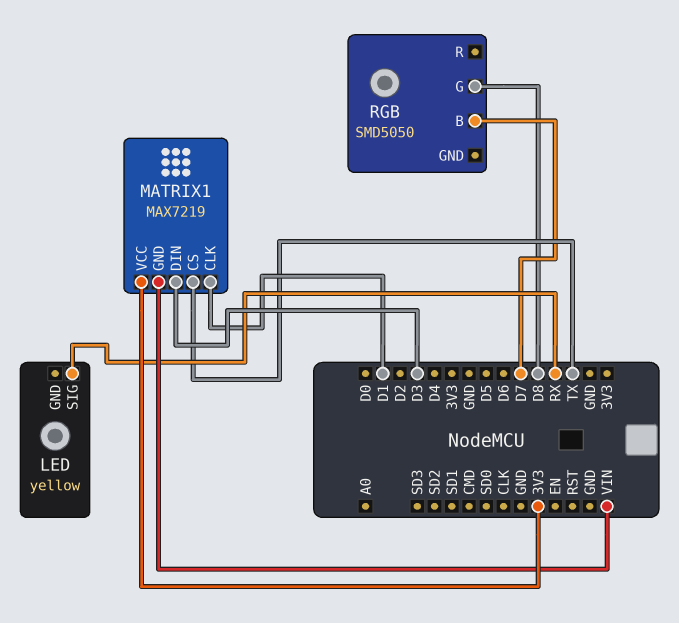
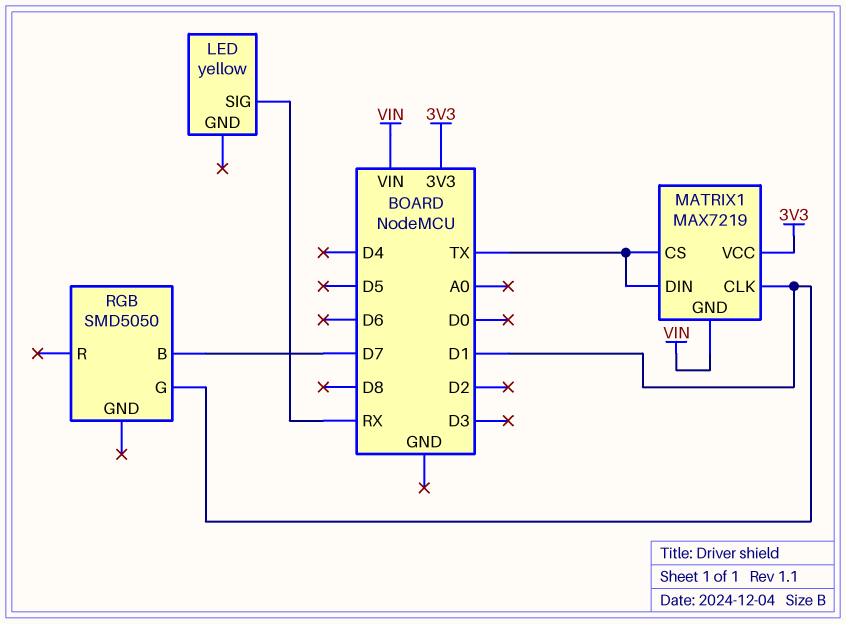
MATRIX1 pin DIN: D3 -> TX
RGB pin G: D8 -> D1

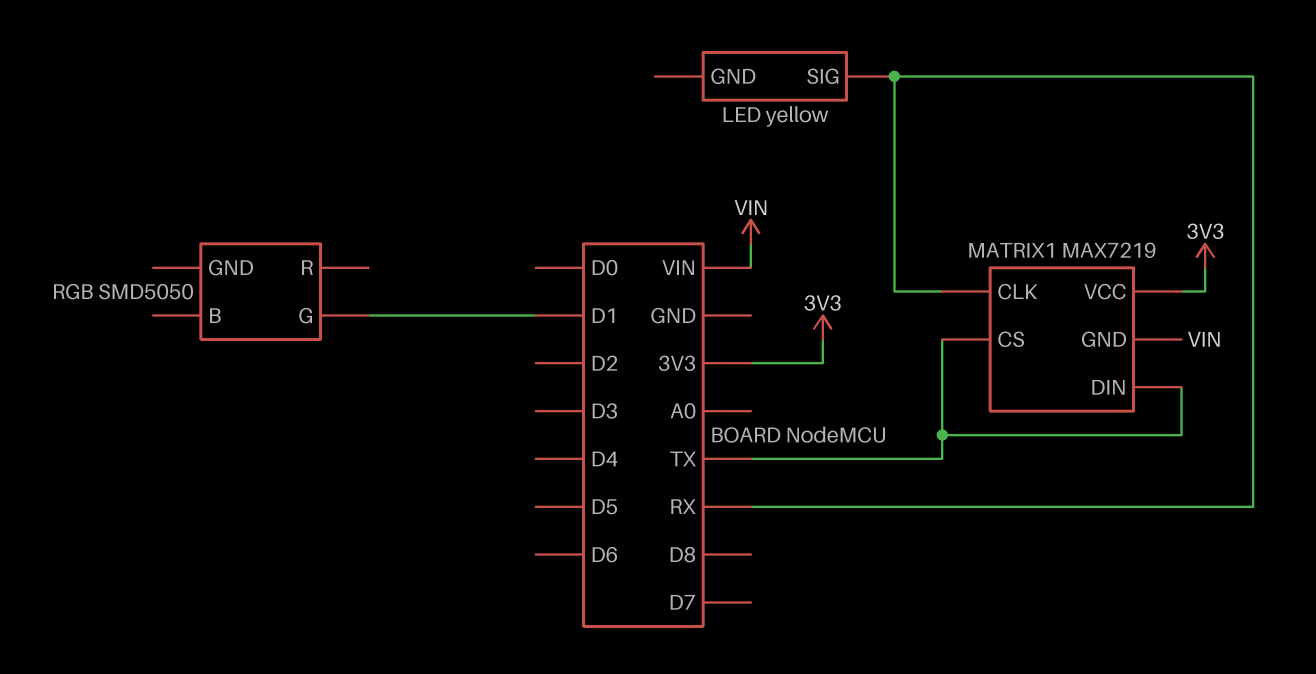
MATRIX1 pin CLK: D1 -> RX
RGB pin B: D7 -> none

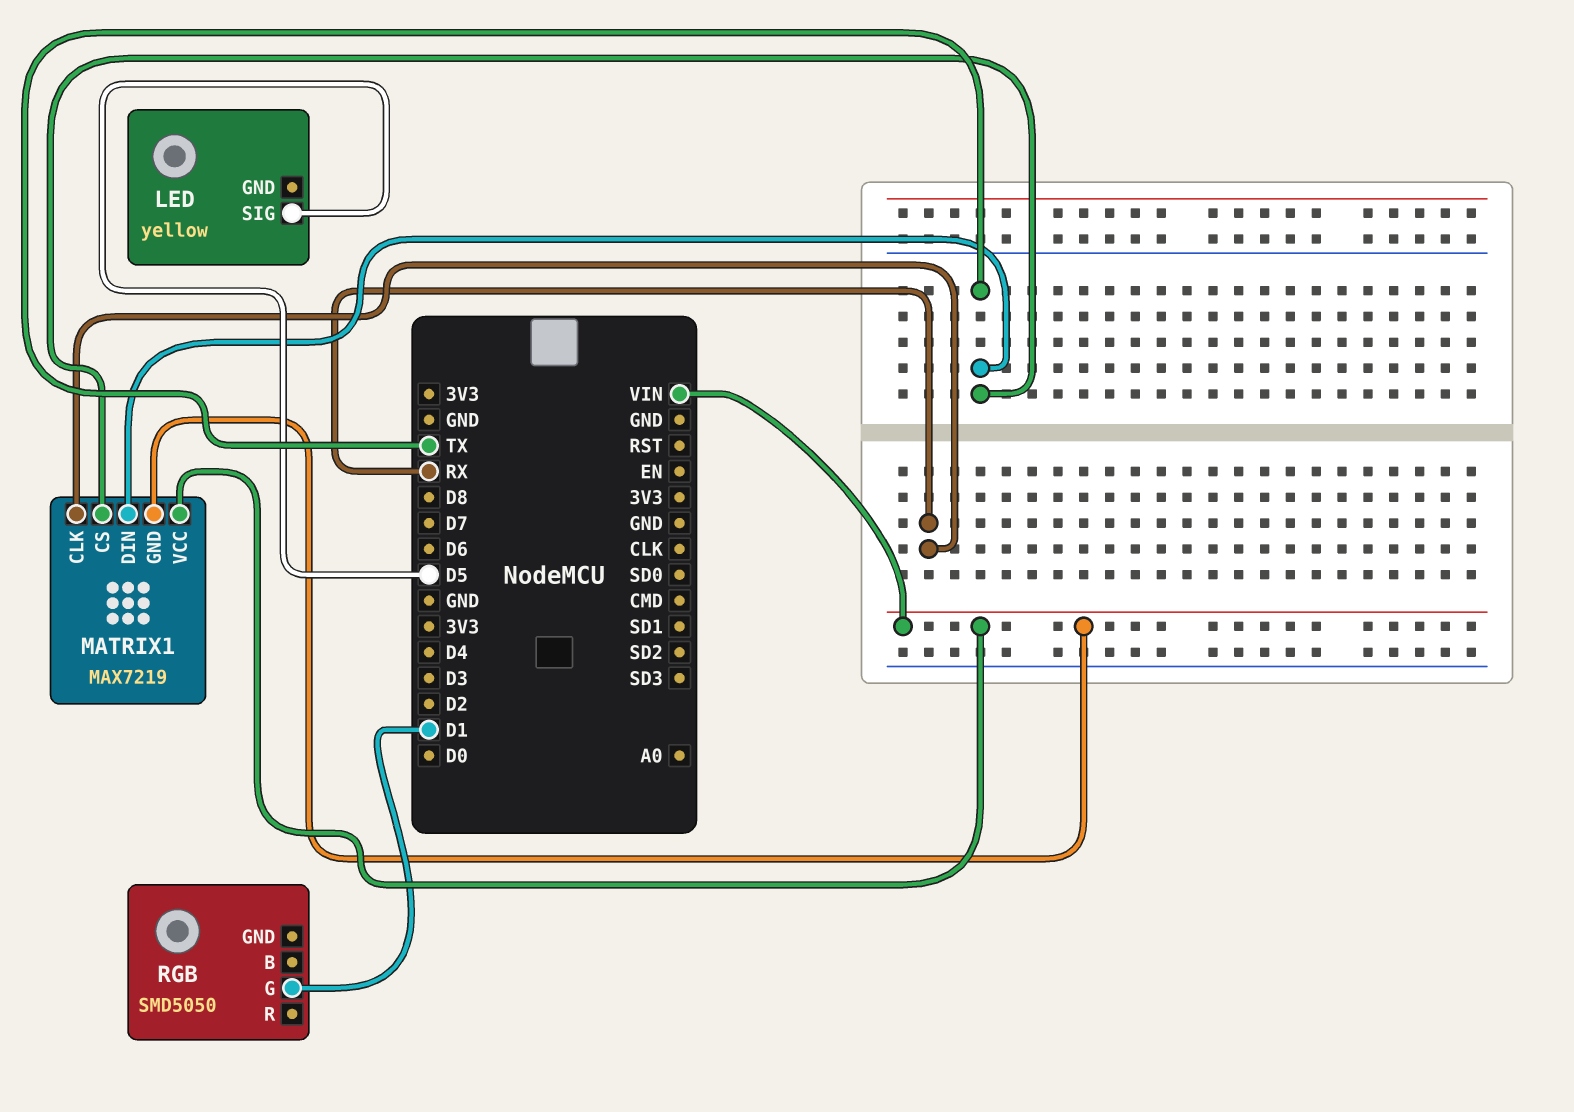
LED pin SIG: RX -> D5
MATRIX1 pin VCC: 3V3 -> VIN

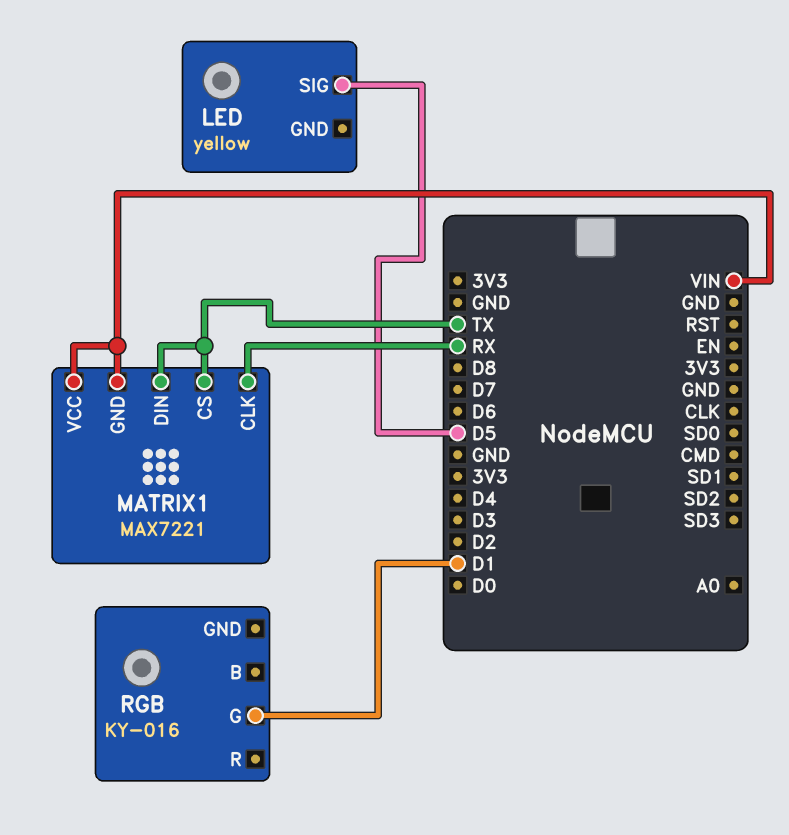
MATRIX1: MAX7219 -> MAX7221
RGB: SMD5050 -> KY-016

